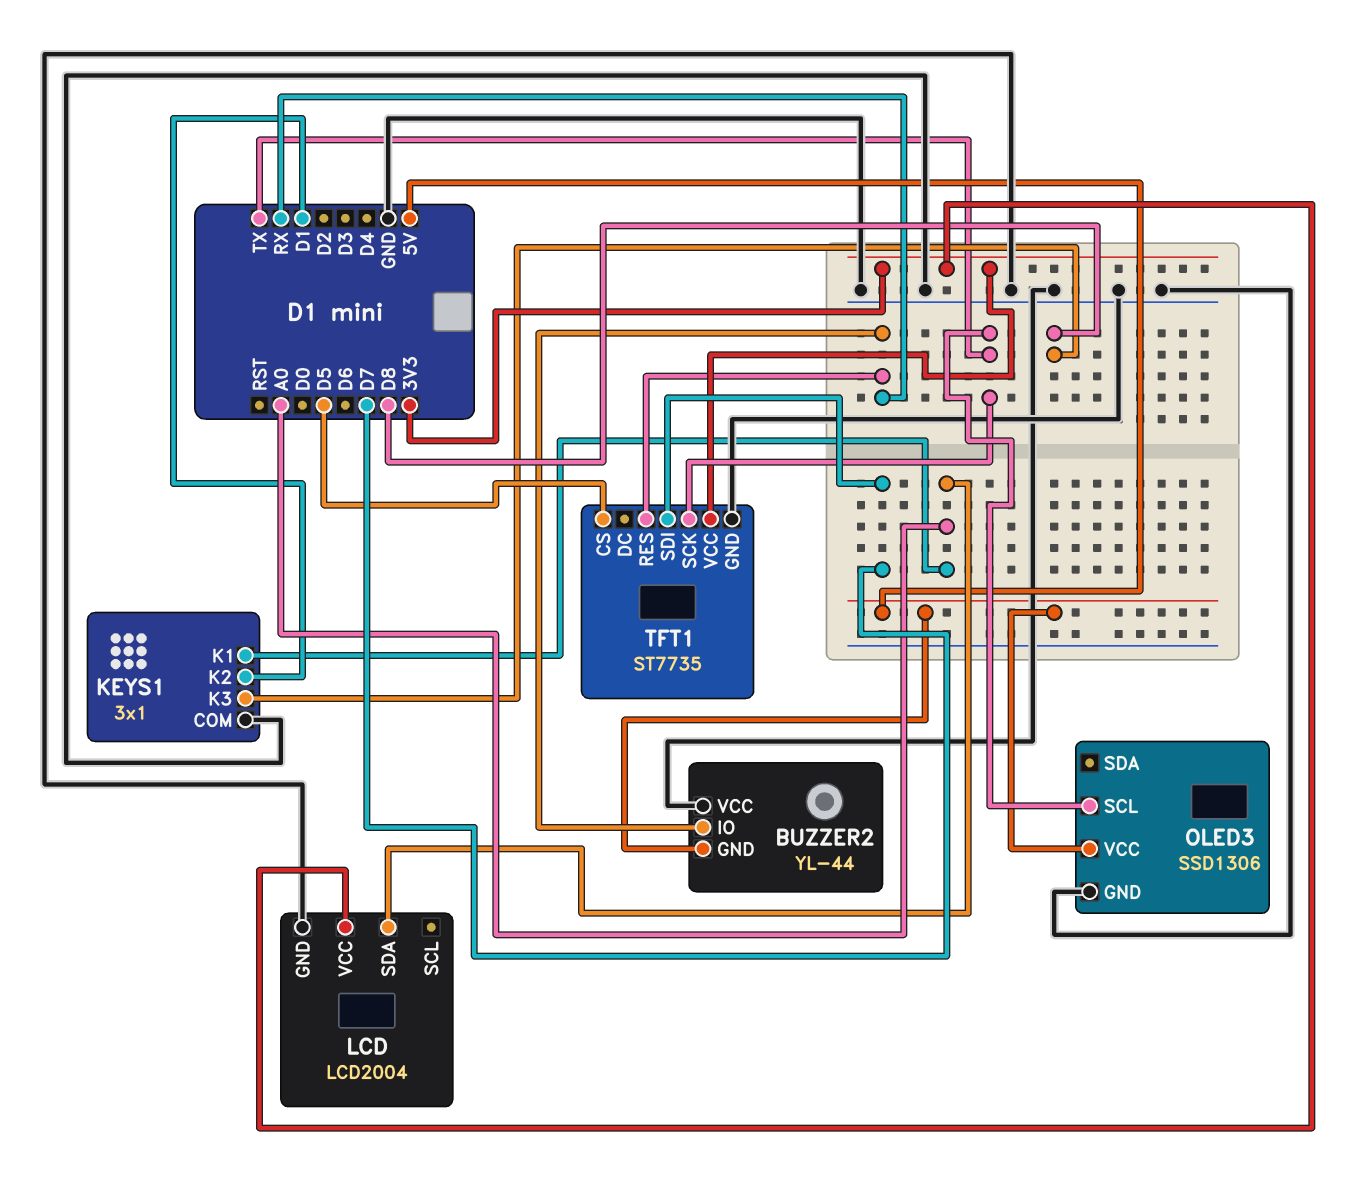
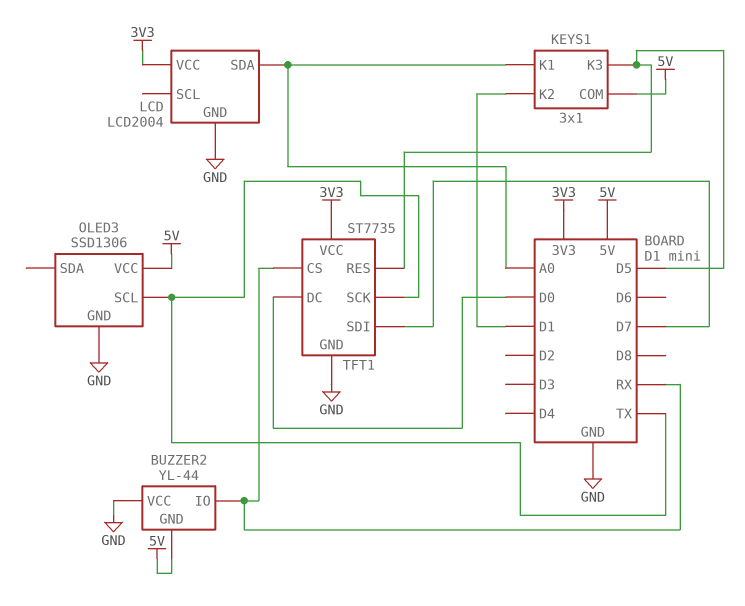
KEYS1 pin COM: GND -> 5V
KEYS1 pin K3: D8 -> D5
TFT1 pin CS: D5 -> RX
TFT1 pin DC: none -> D0
TFT1 pin RES: RX -> D5

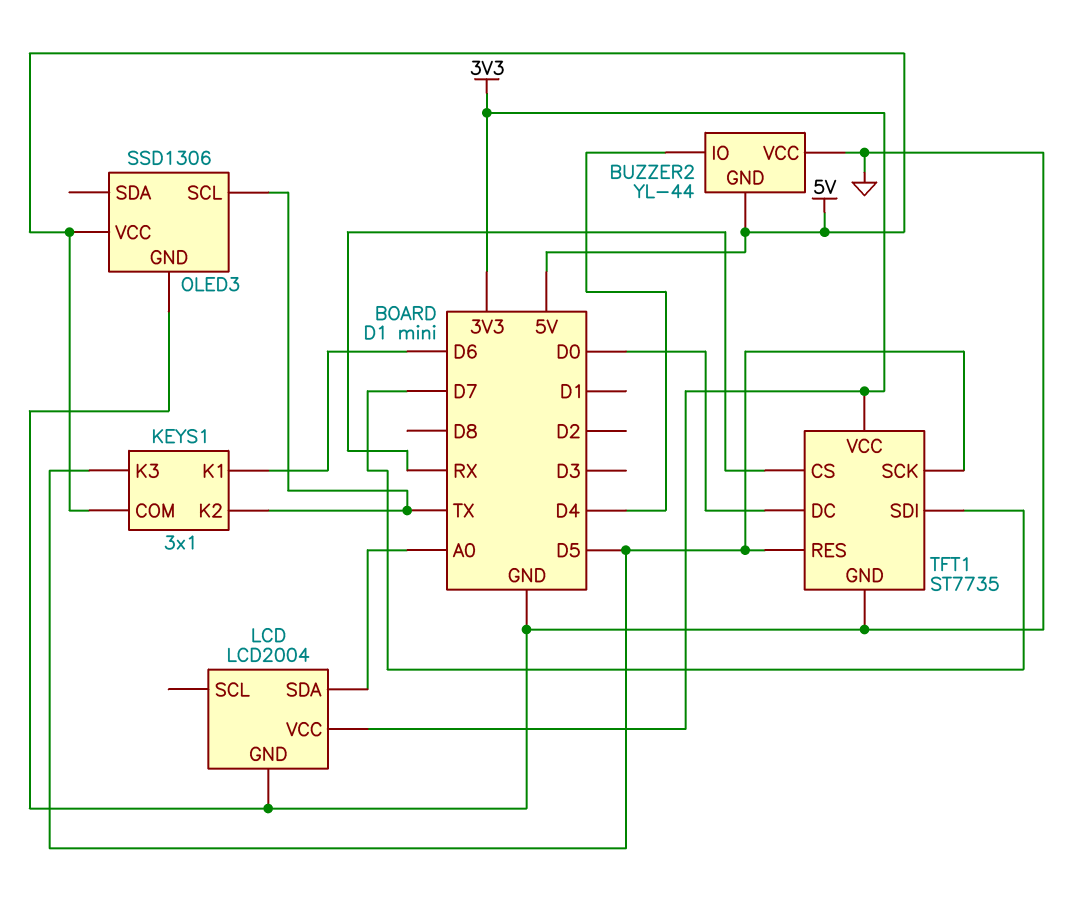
BUZZER2 pin IO: RX -> D4
KEYS1 pin K1: A0 -> D6
KEYS1 pin K2: D1 -> TX
TFT1 pin SCK: TX -> D5

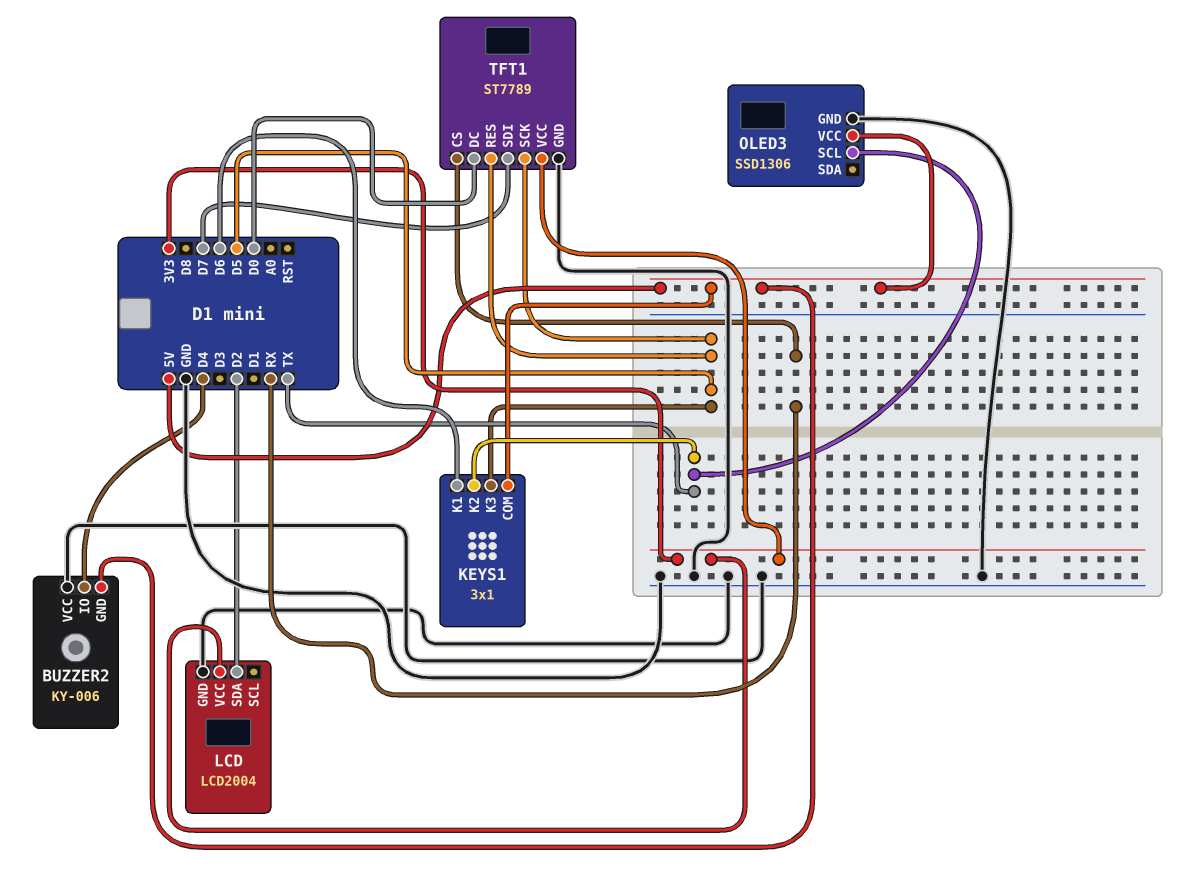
BUZZER2: YL-44 -> KY-006
LCD pin SDA: A0 -> D2
TFT1: ST7735 -> ST7789

